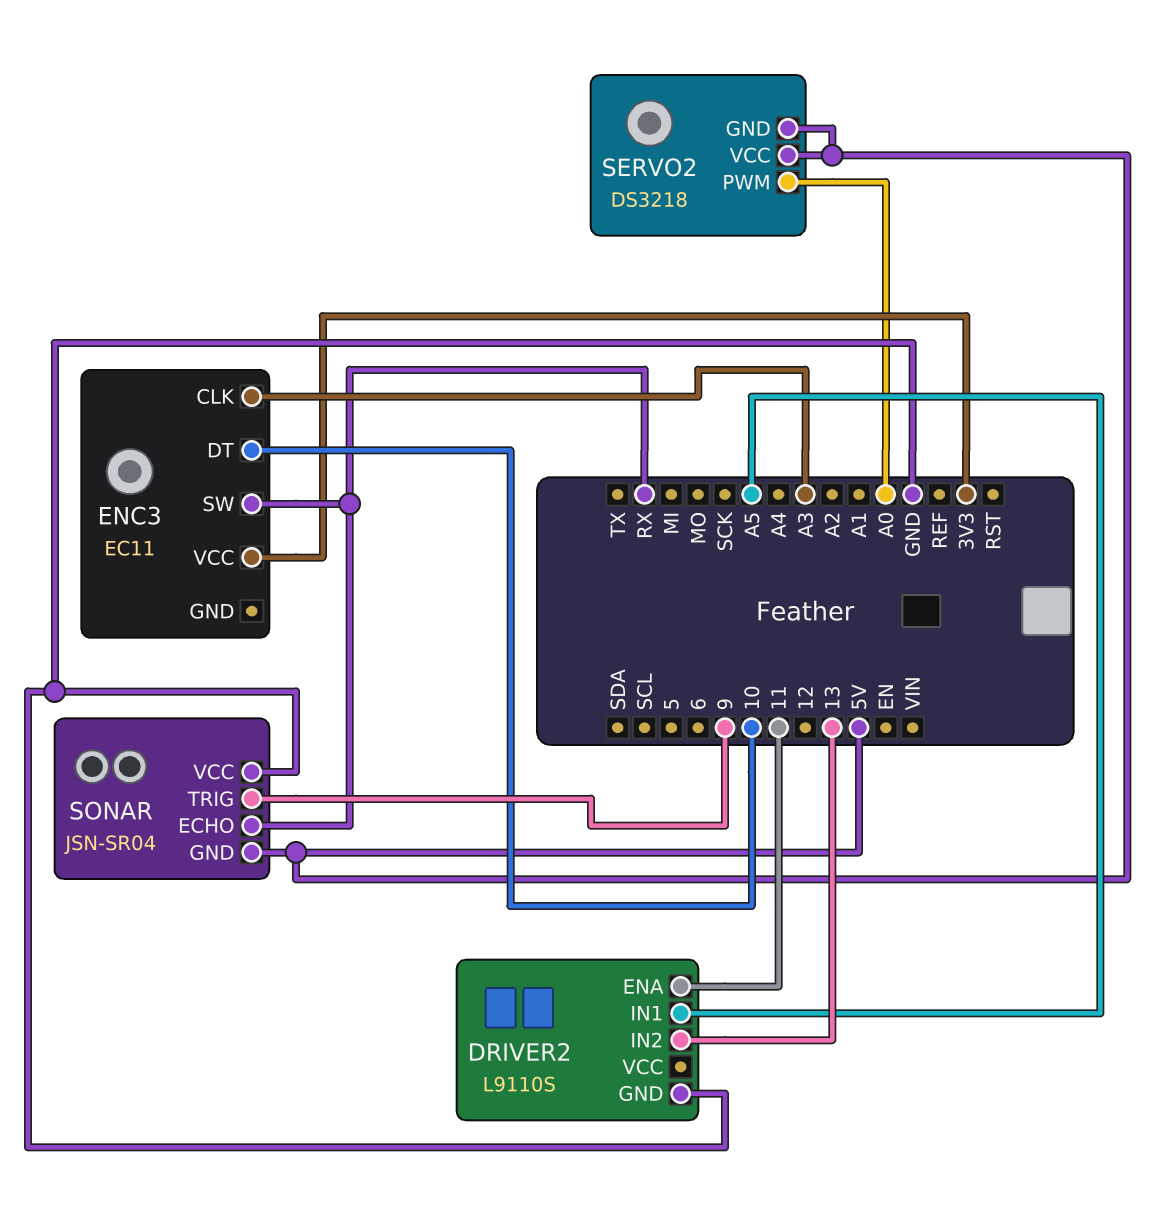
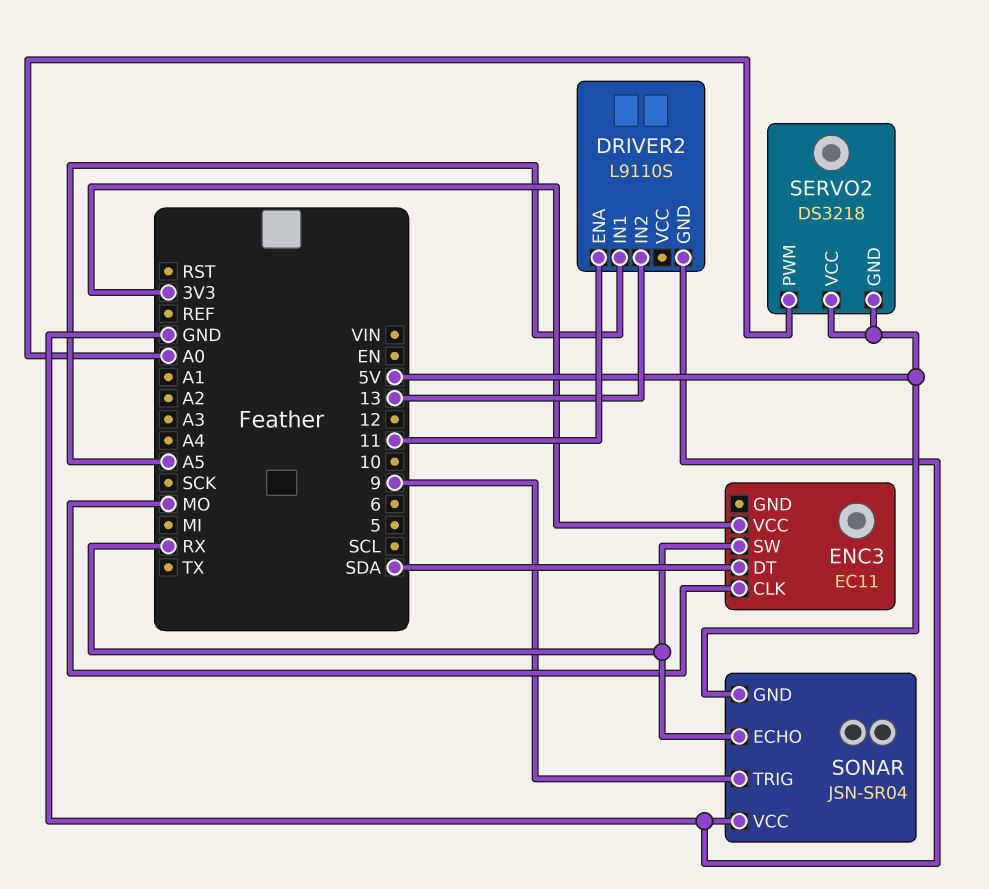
ENC3 pin CLK: A3 -> MO
ENC3 pin DT: 10 -> SDA

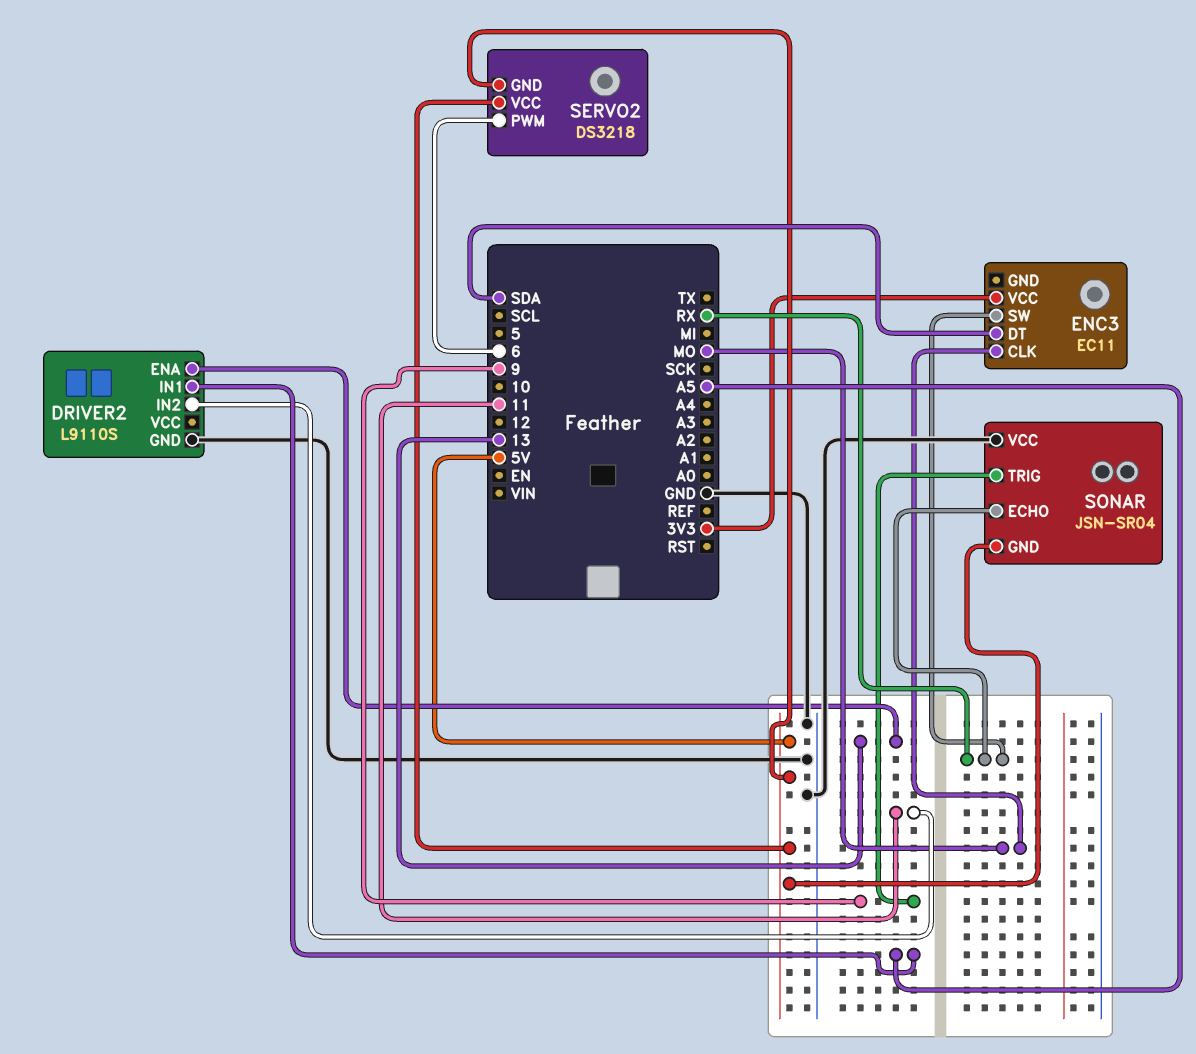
DRIVER2 pin ENA: 11 -> 13
DRIVER2 pin IN2: 13 -> 11
SERVO2 pin PWM: A0 -> 6

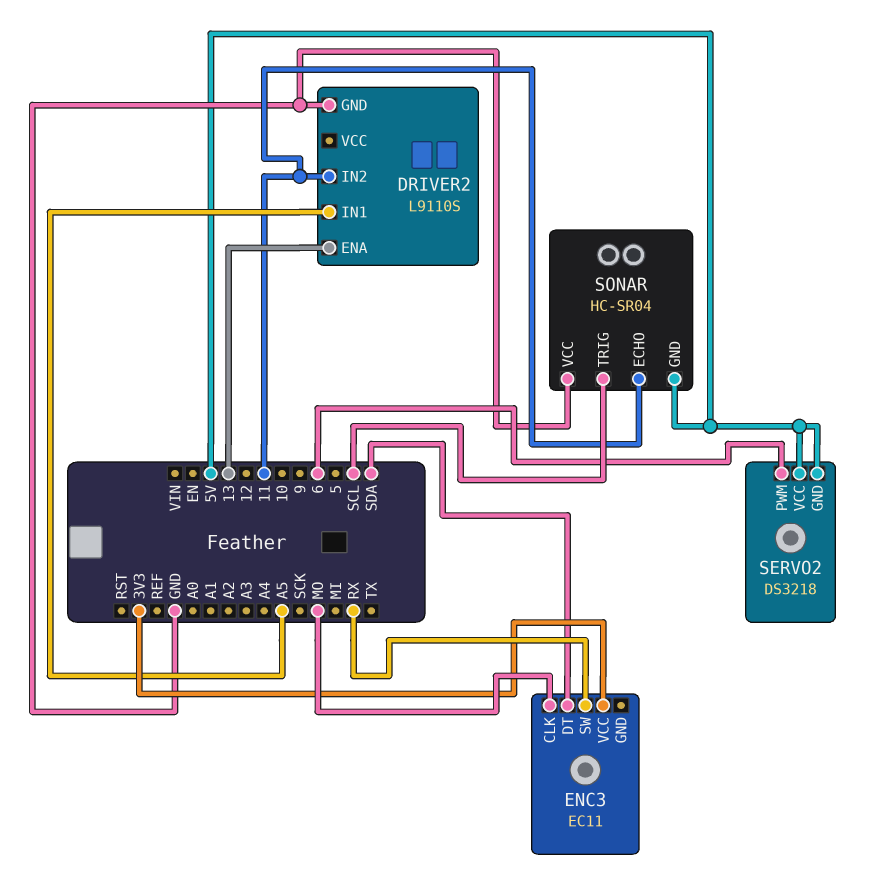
SONAR: JSN-SR04 -> HC-SR04
SONAR pin ECHO: RX -> 11
SONAR pin TRIG: 9 -> SCL

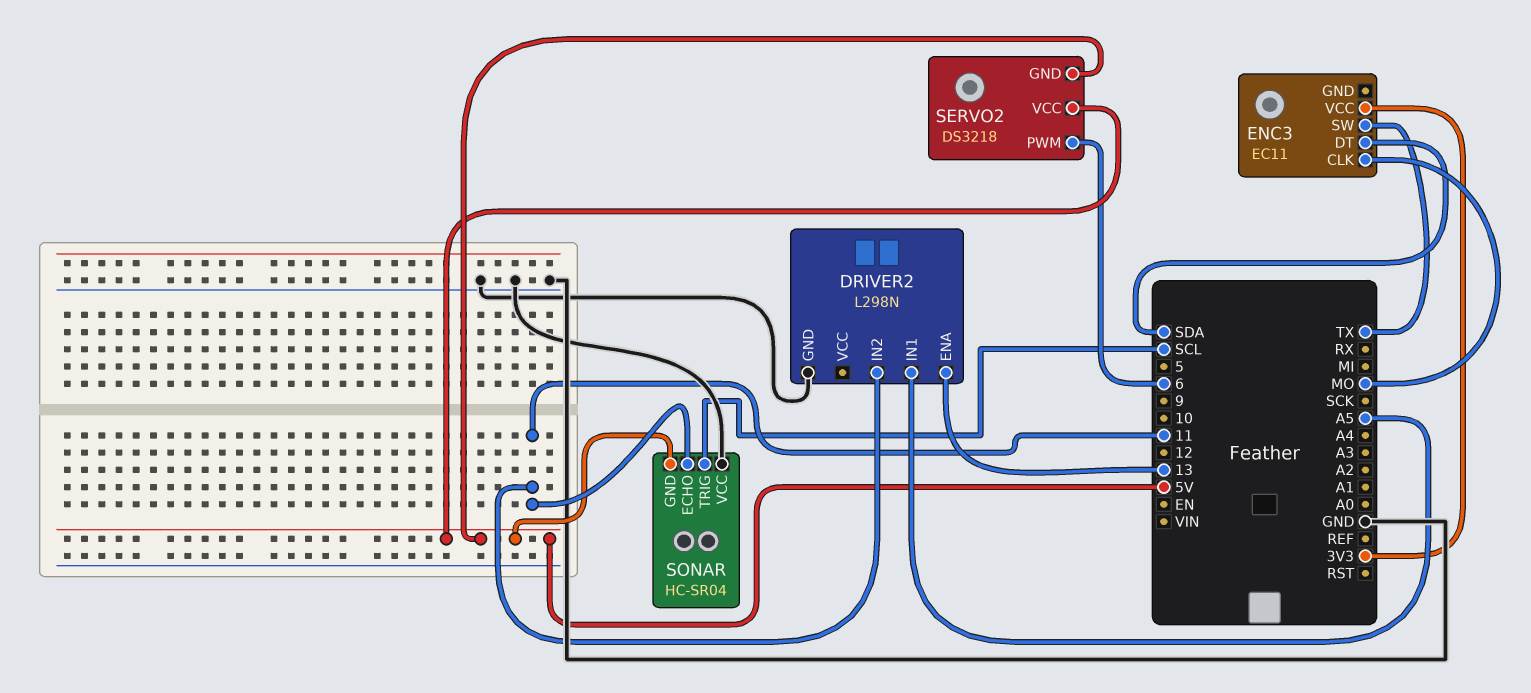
DRIVER2: L9110S -> L298N
ENC3 pin SW: RX -> TX

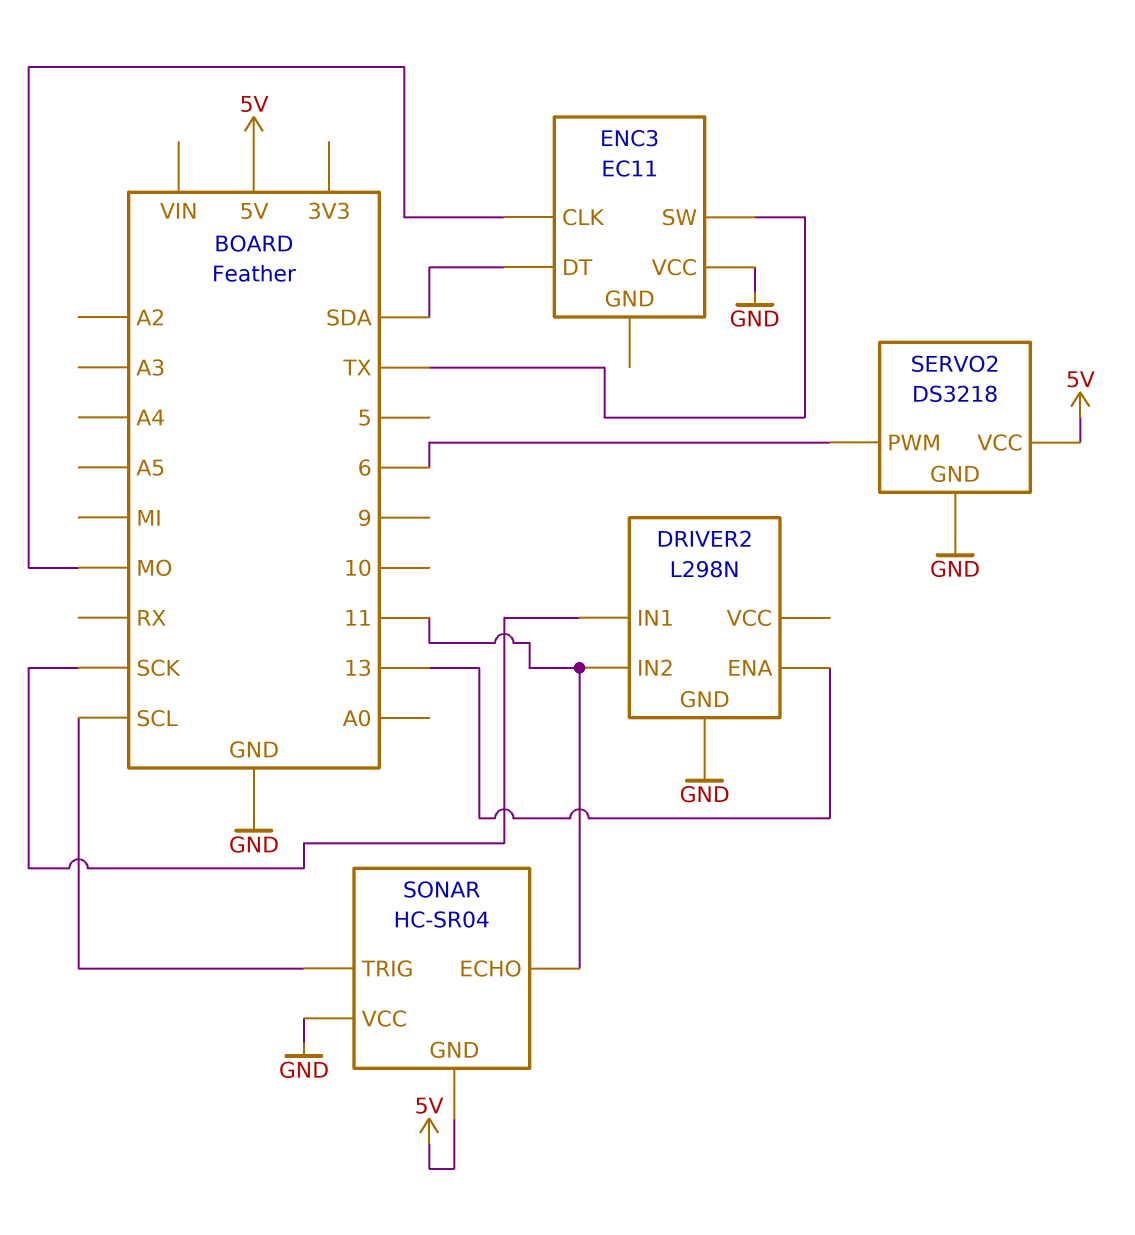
DRIVER2 pin IN1: A5 -> SCK
ENC3 pin VCC: 3V3 -> GND
SERVO2 pin GND: 5V -> GND

